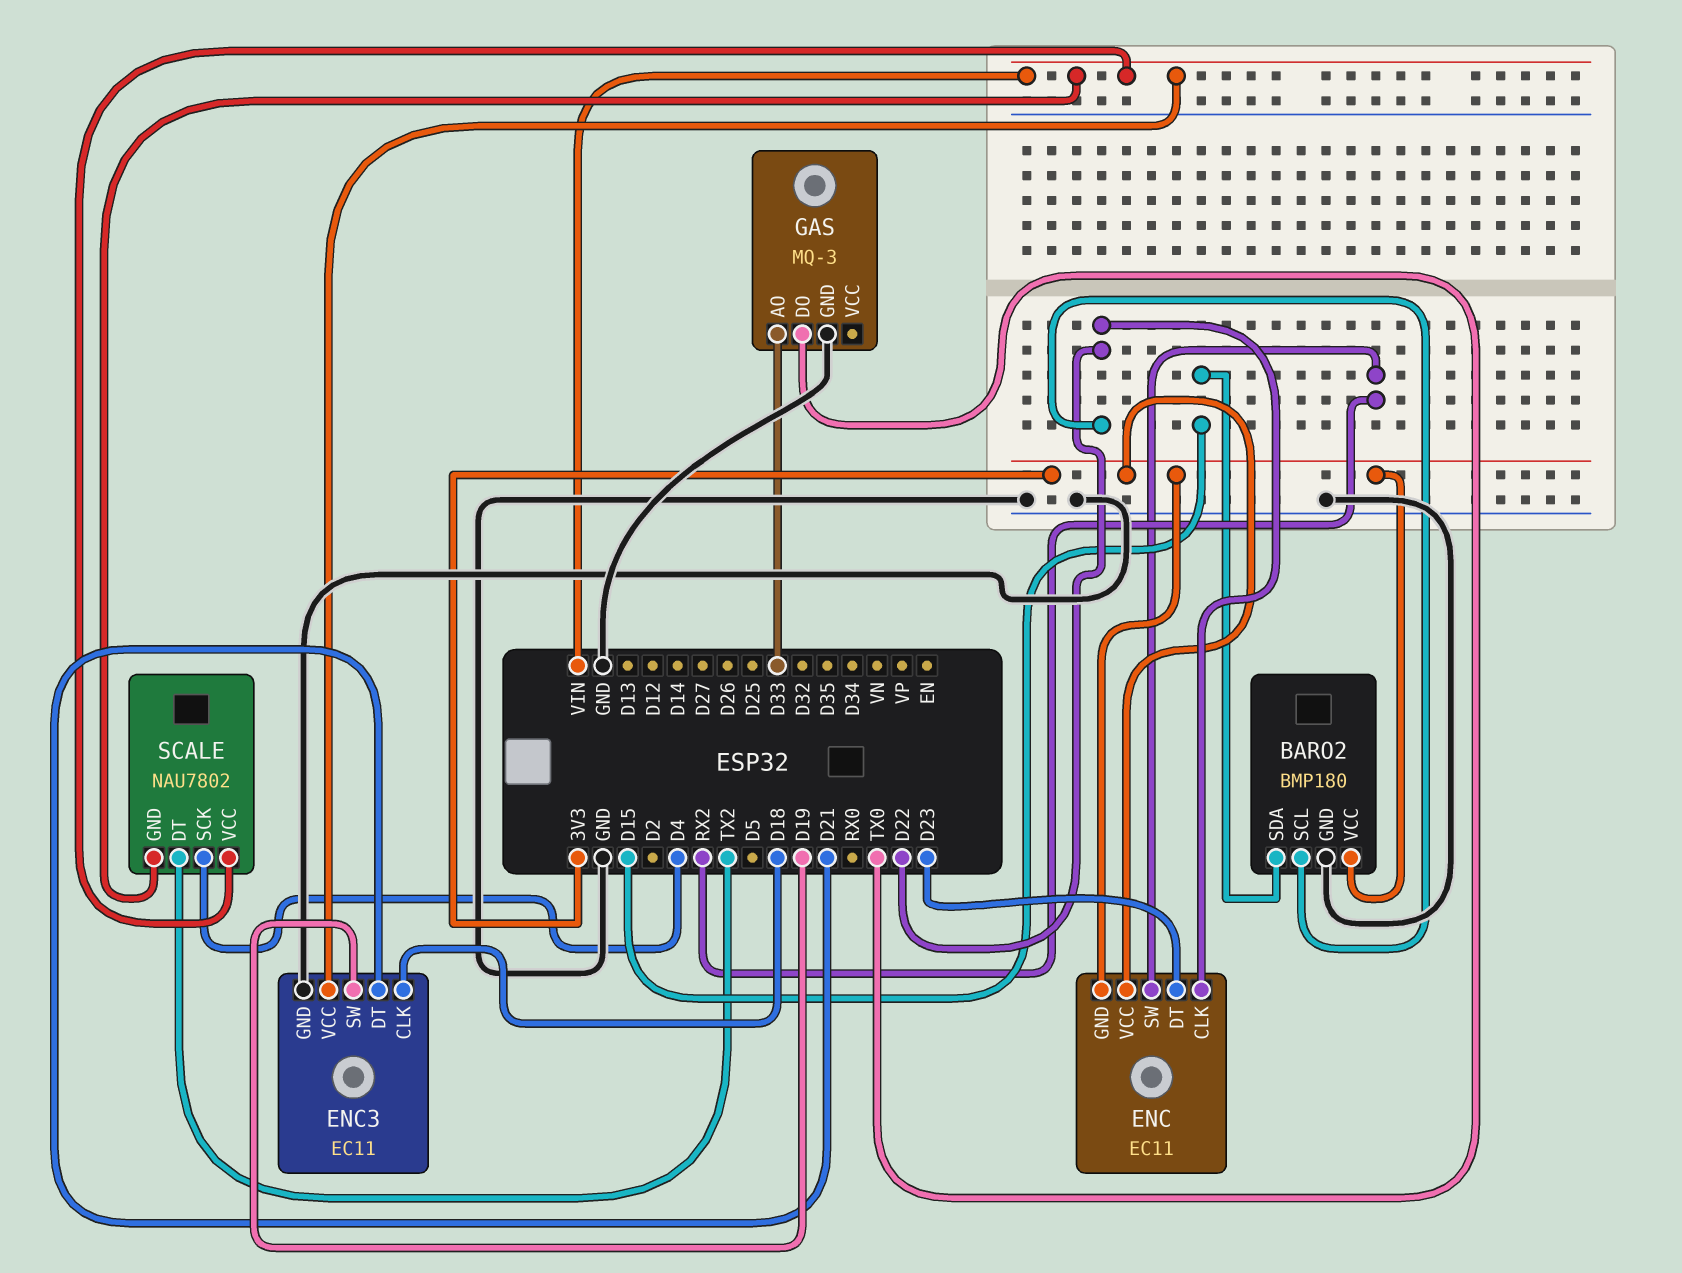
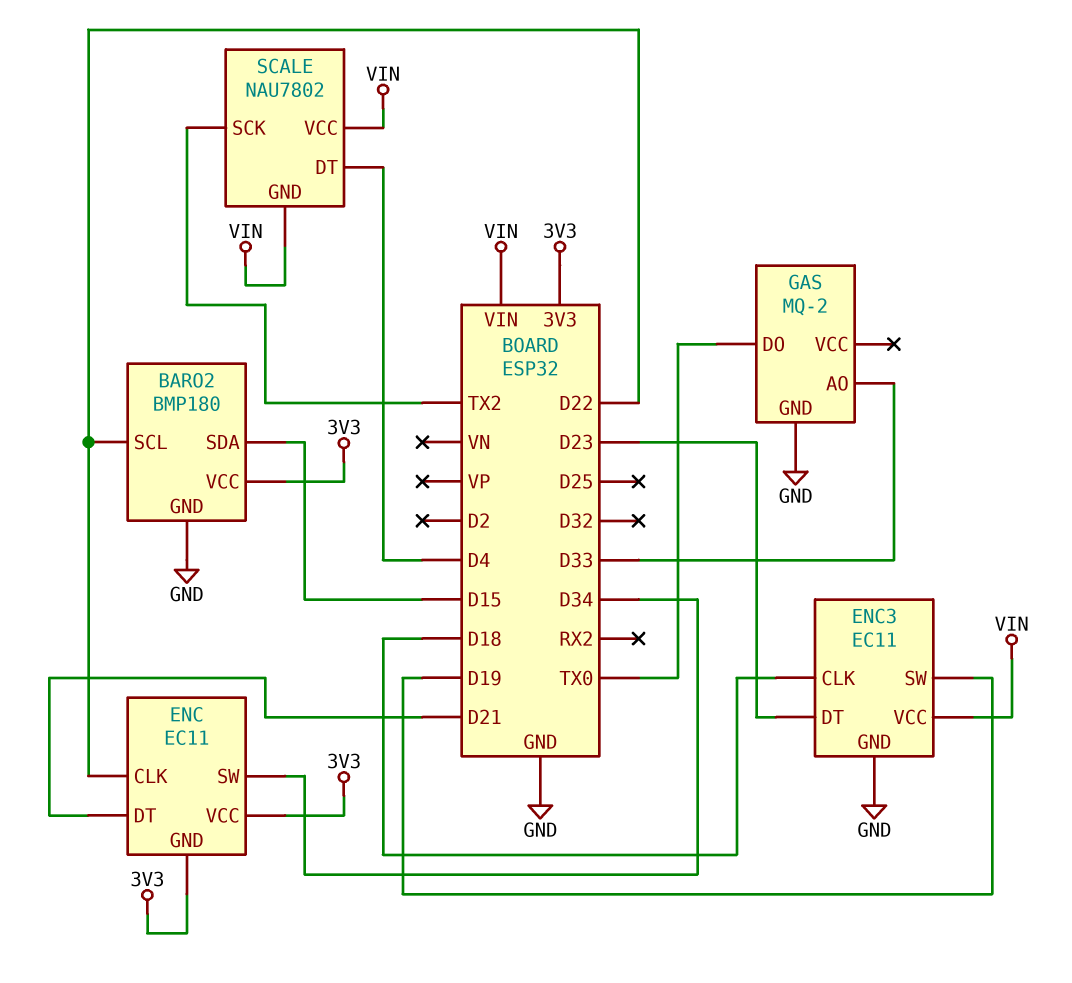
ENC pin DT: D23 -> D21
ENC pin SW: RX2 -> D34
ENC3 pin DT: D21 -> D23
GAS: MQ-3 -> MQ-2
SCALE pin DT: TX2 -> D4
SCALE pin SCK: D4 -> TX2

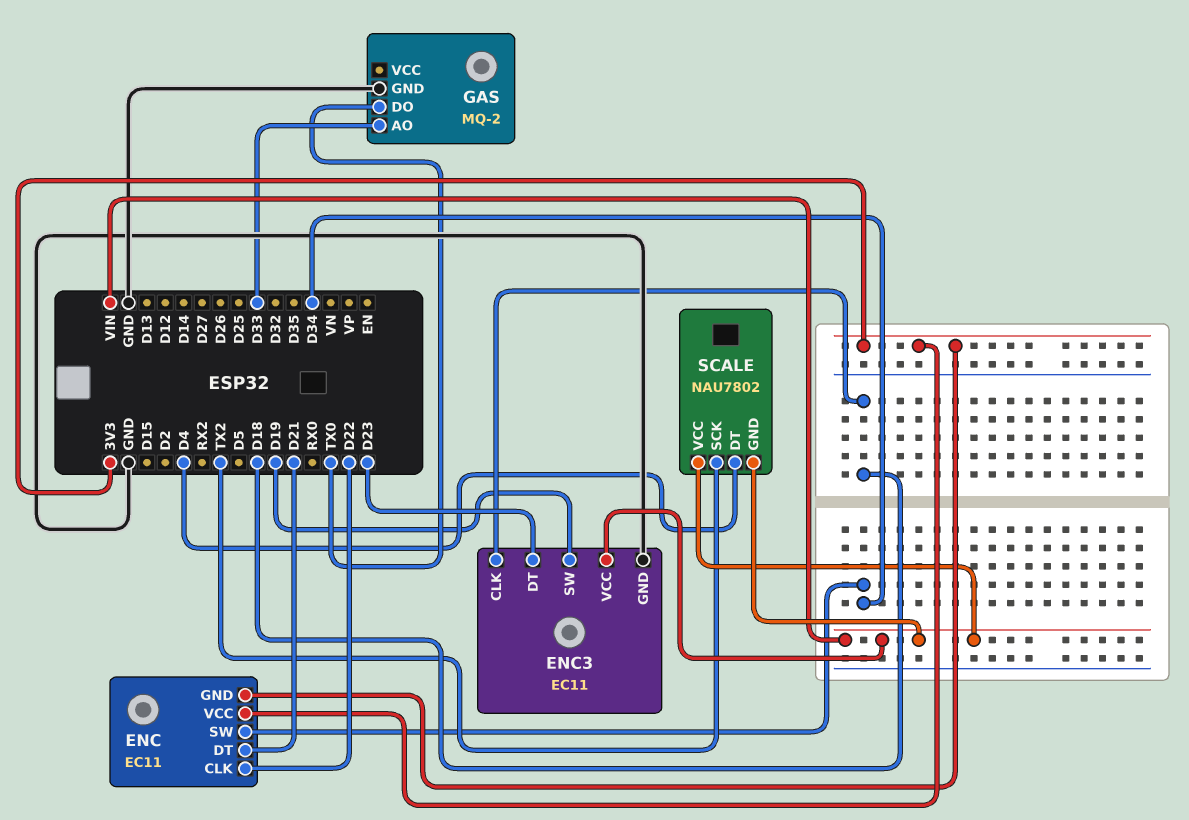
BARO2: BMP180 -> none
BARO2 pin GND: GND -> none
BARO2 pin SCL: D22 -> none
BARO2 pin SDA: D15 -> none
BARO2 pin VCC: 3V3 -> none

